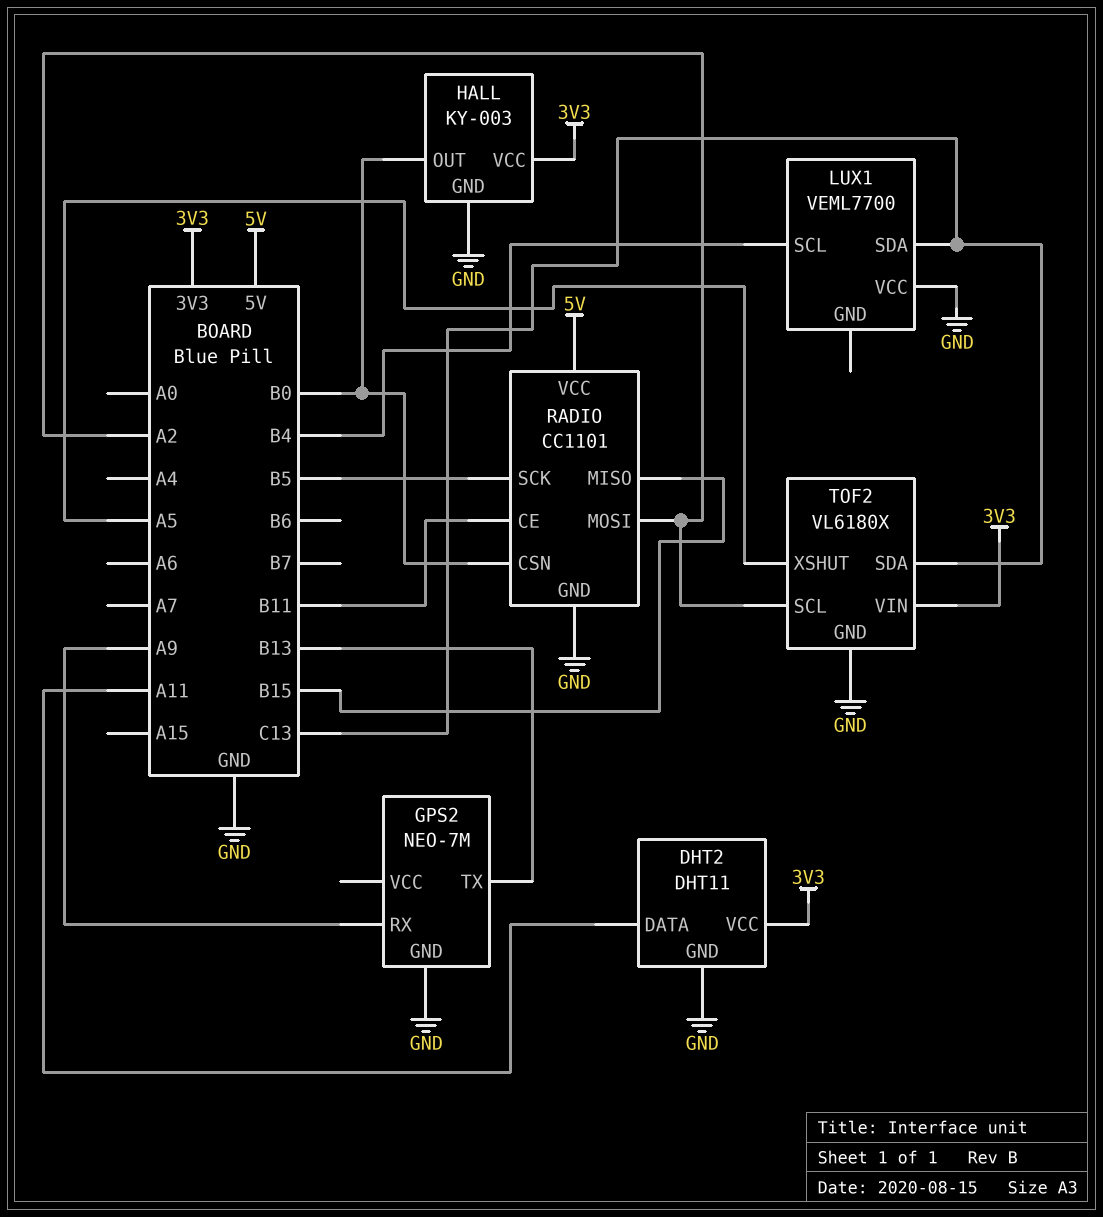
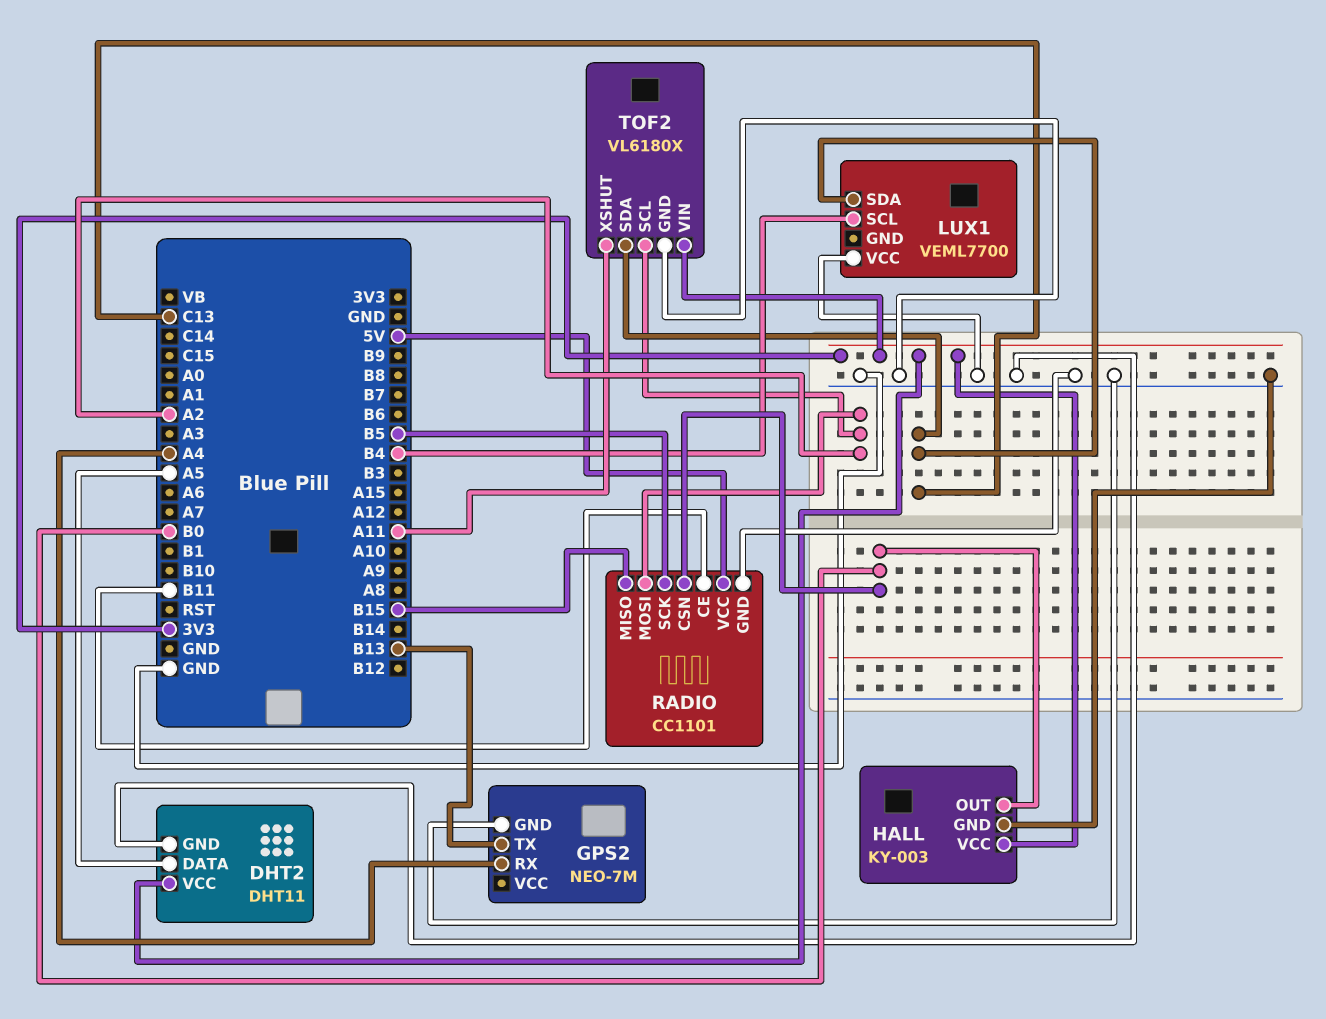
DHT2 pin DATA: A11 -> A5
GPS2 pin RX: A9 -> A4
TOF2 pin XSHUT: A5 -> A11

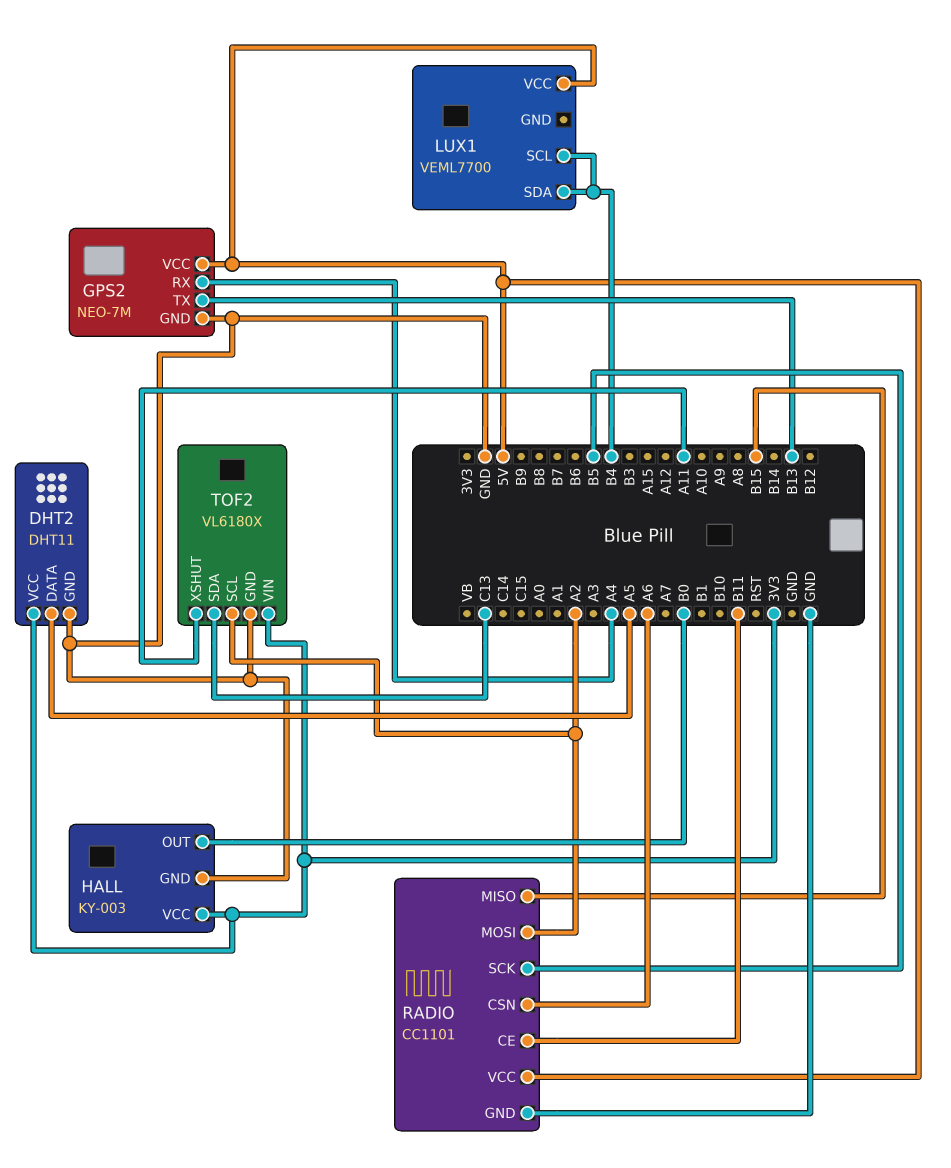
GPS2 pin VCC: none -> 5V
LUX1 pin SDA: C13 -> B4
LUX1 pin VCC: GND -> 5V
RADIO pin CSN: B0 -> A6

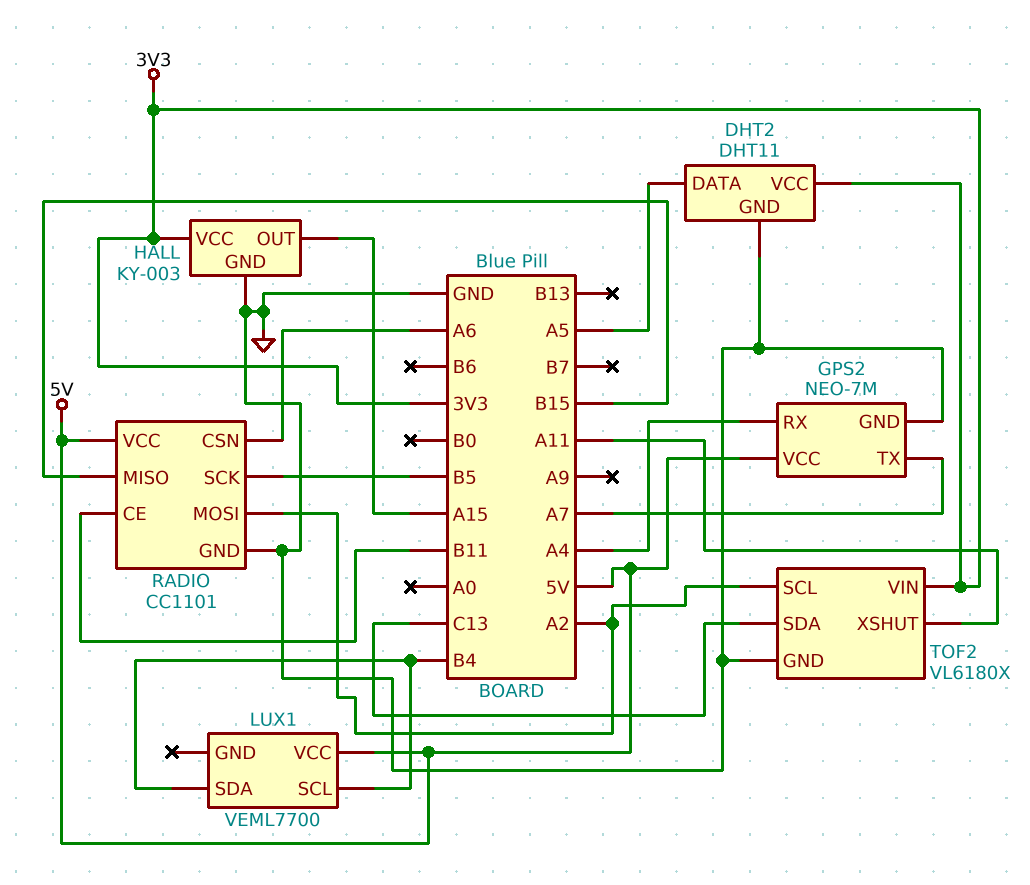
GPS2 pin TX: B13 -> A7
HALL pin OUT: B0 -> A15

